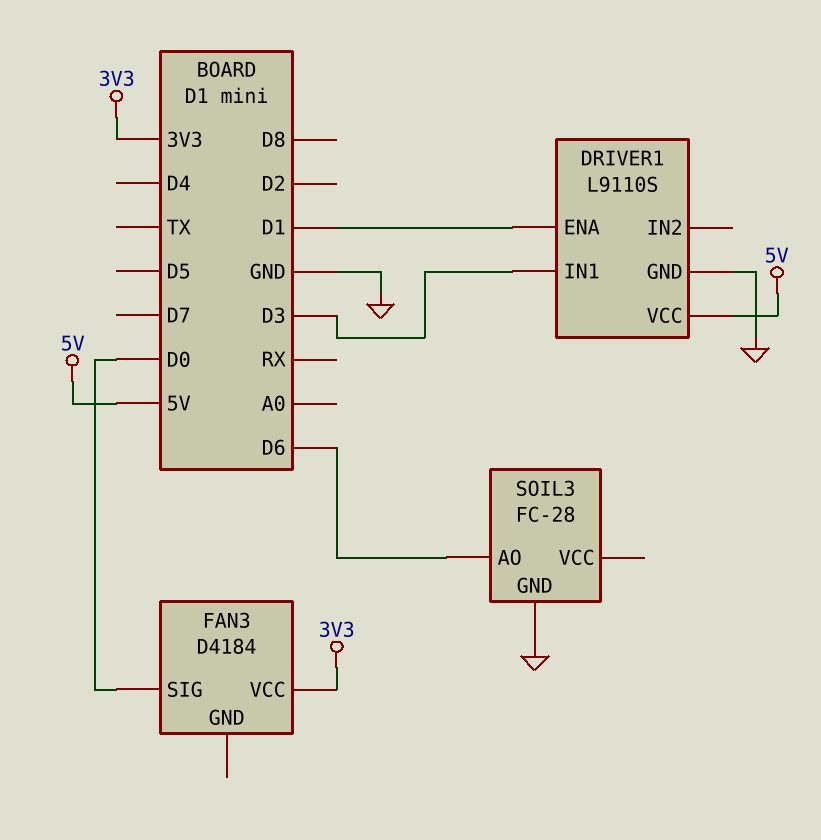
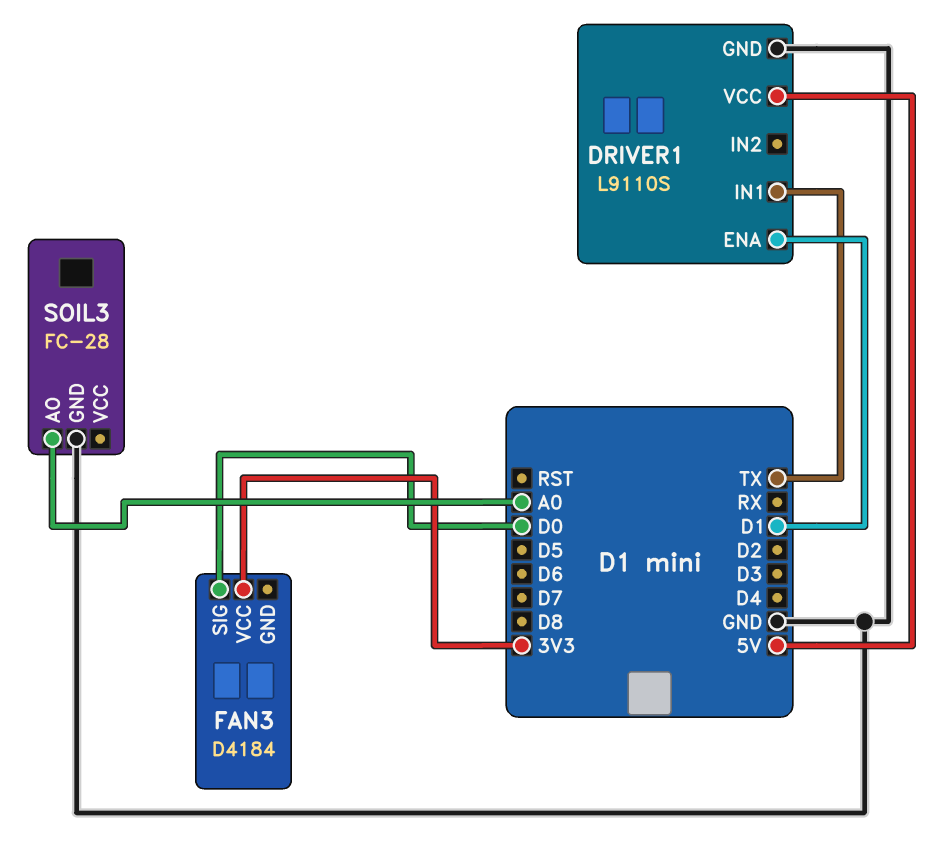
DRIVER1 pin IN1: D3 -> TX
SOIL3 pin AO: D6 -> A0

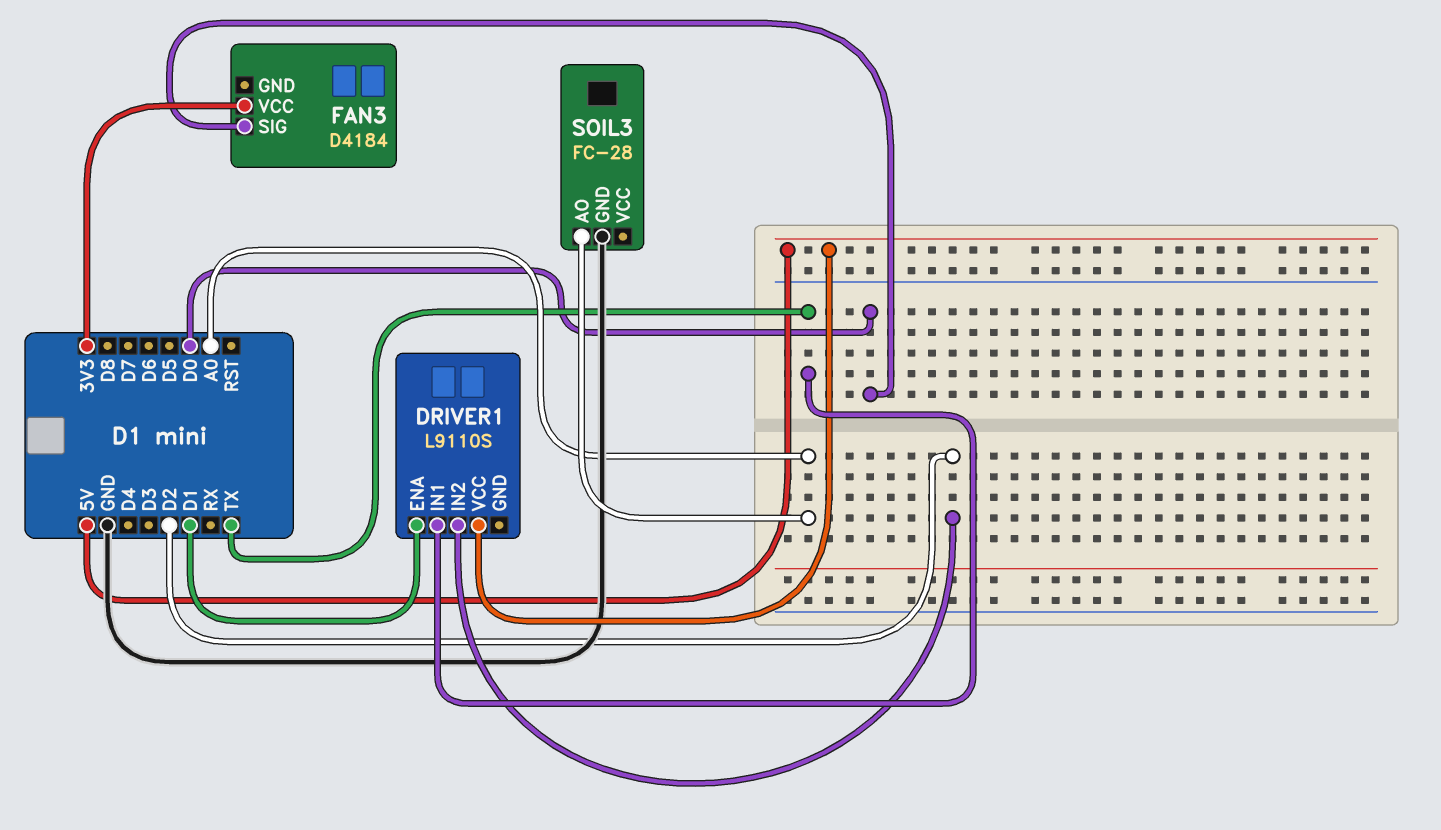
DRIVER1 pin GND: GND -> none
DRIVER1 pin IN2: none -> D2

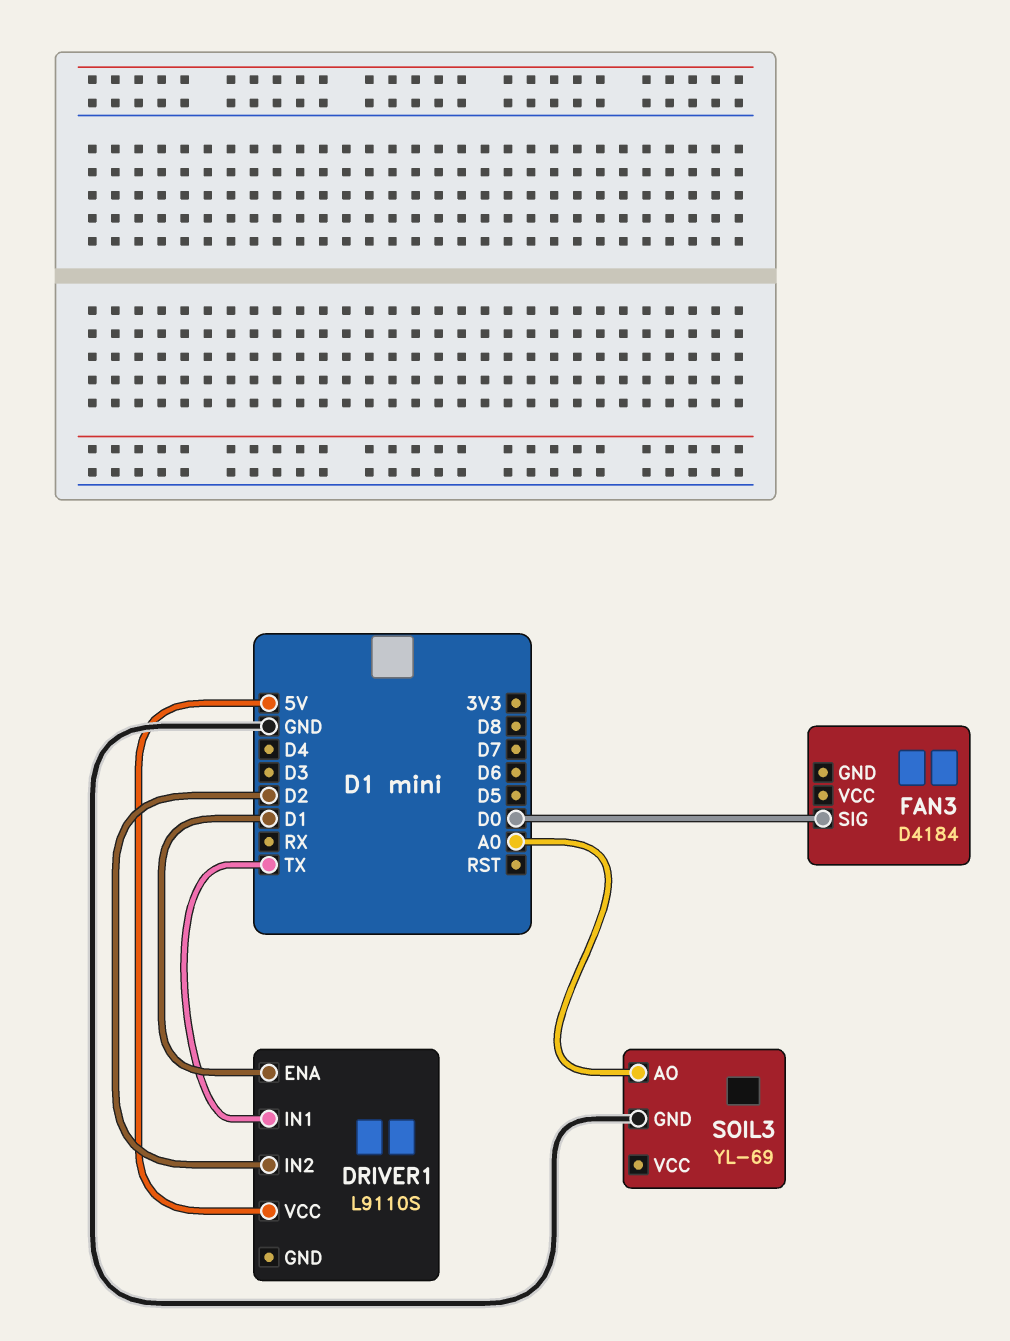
FAN3 pin VCC: 3V3 -> none
SOIL3: FC-28 -> YL-69

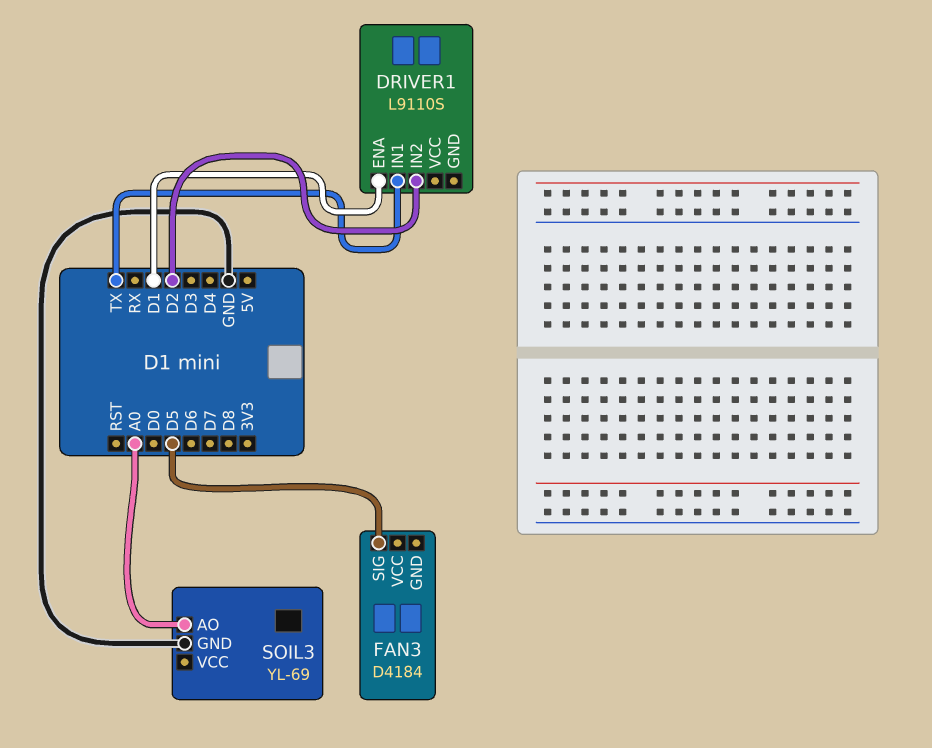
DRIVER1 pin VCC: 5V -> none
FAN3 pin SIG: D0 -> D5

